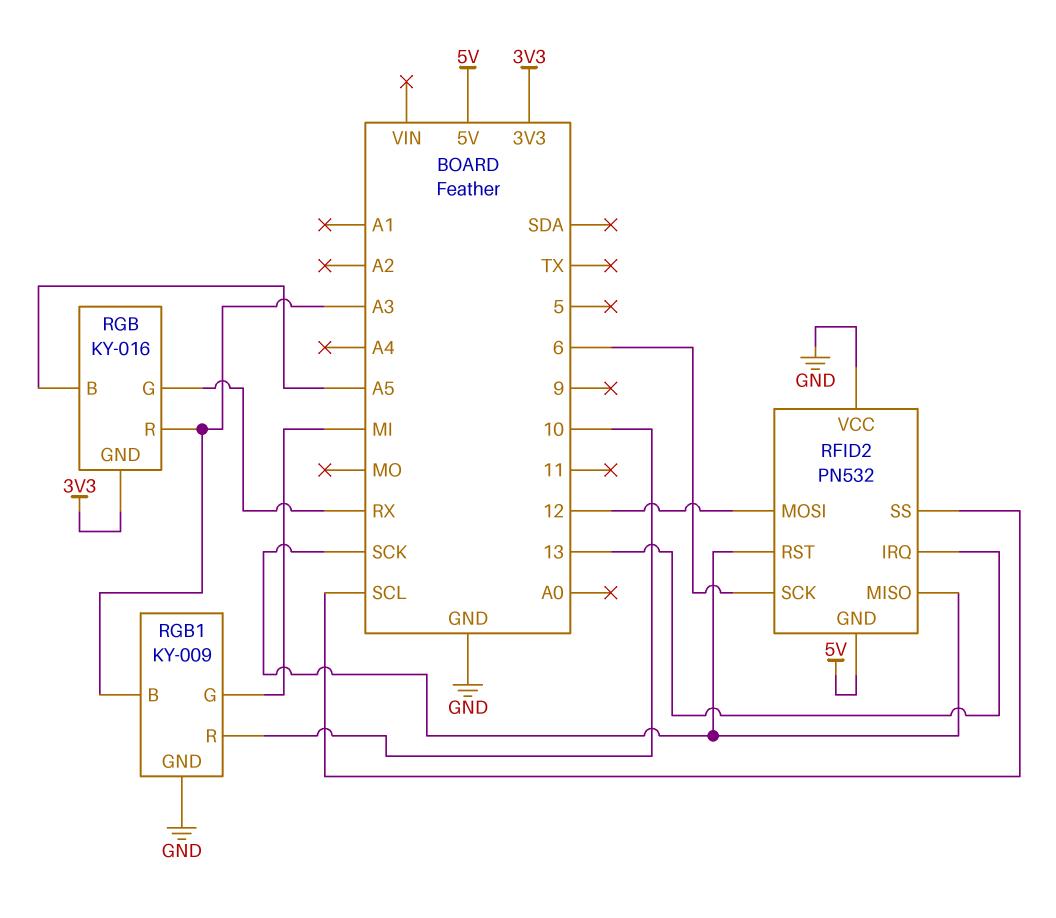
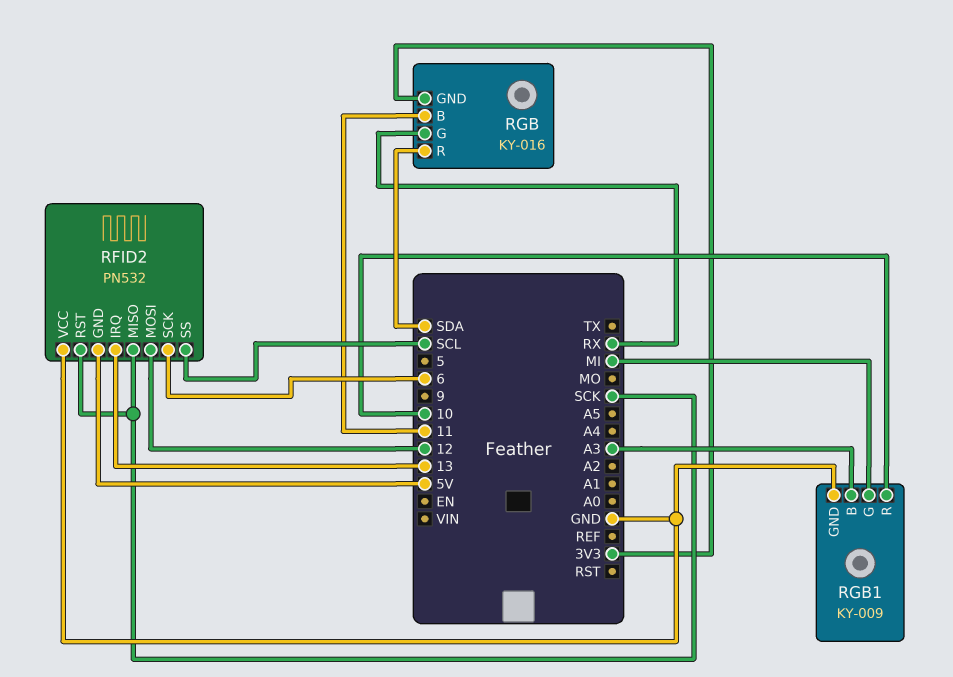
RGB pin B: A5 -> 11
RGB pin R: A3 -> SDA

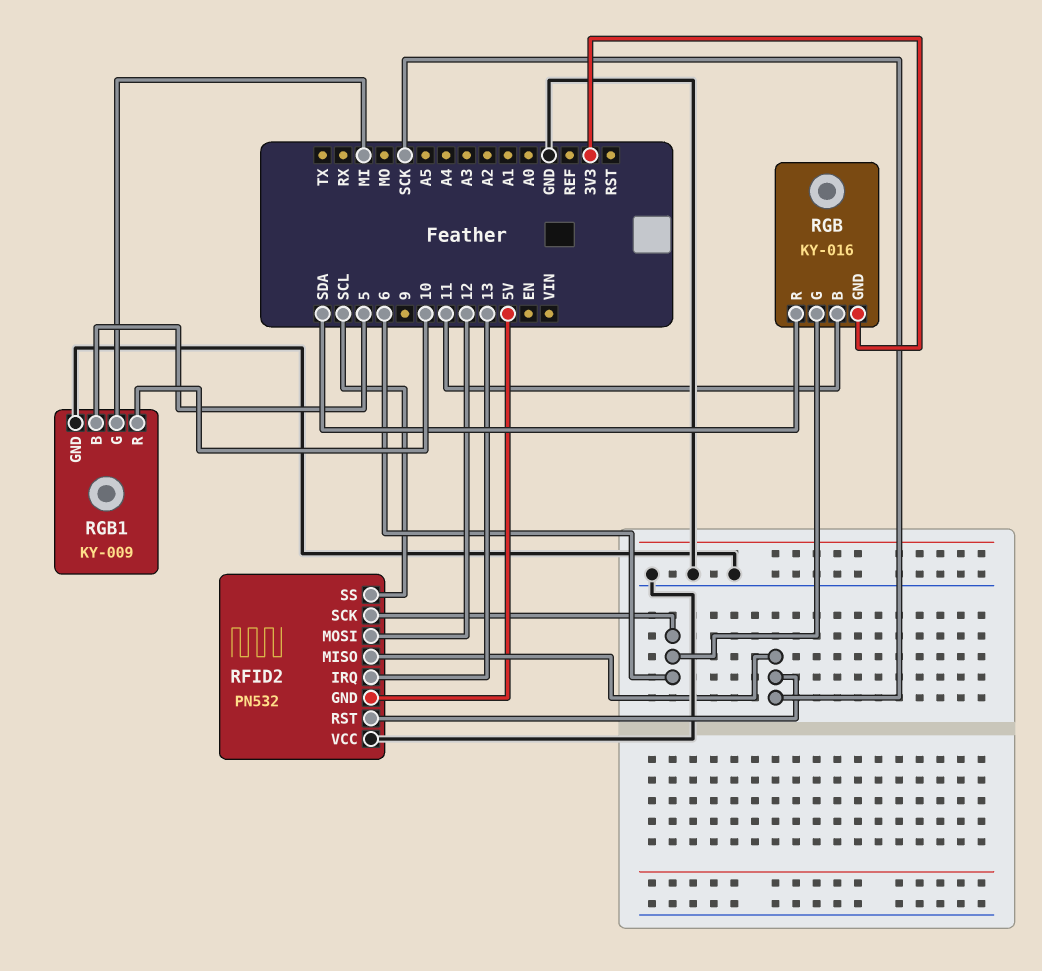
RGB pin G: RX -> 6
RGB1 pin B: A3 -> 5

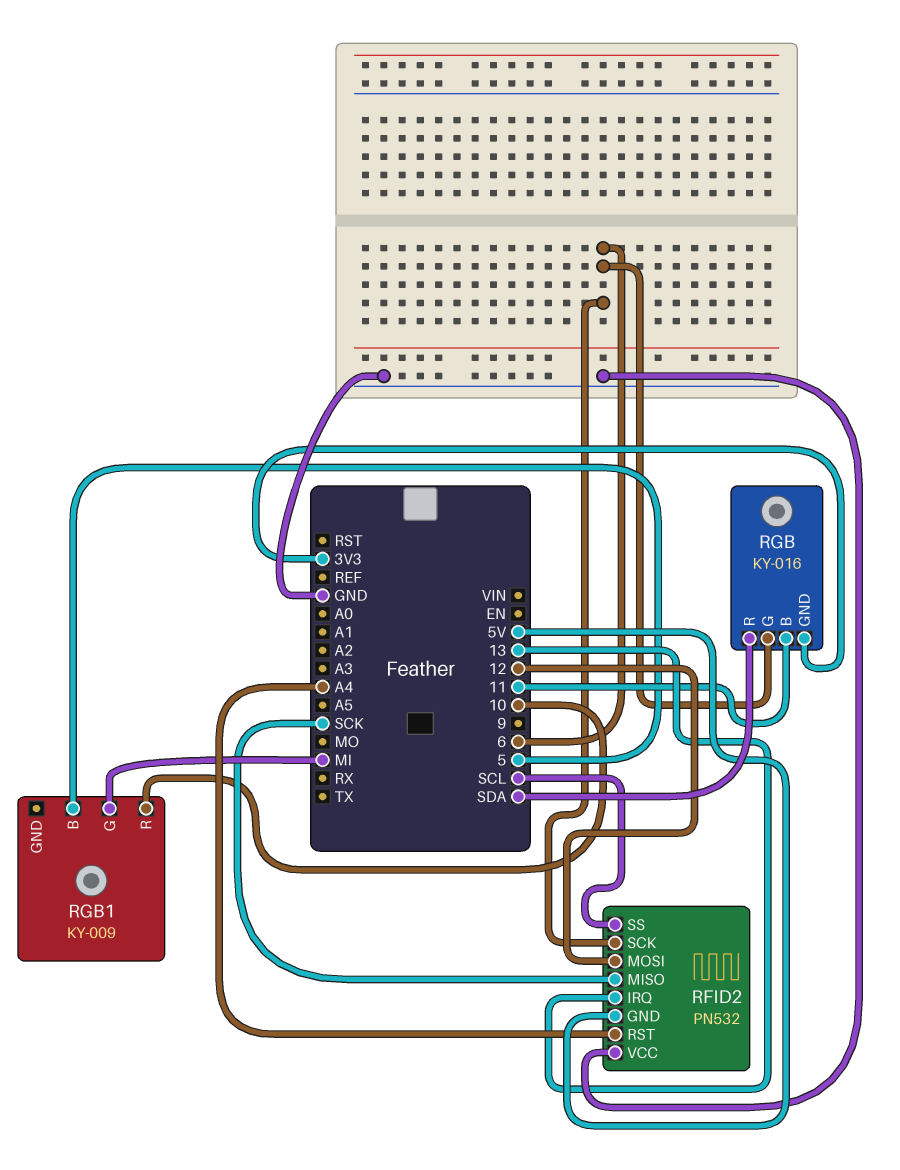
RFID2 pin RST: SCK -> A4
RGB1 pin GND: GND -> none

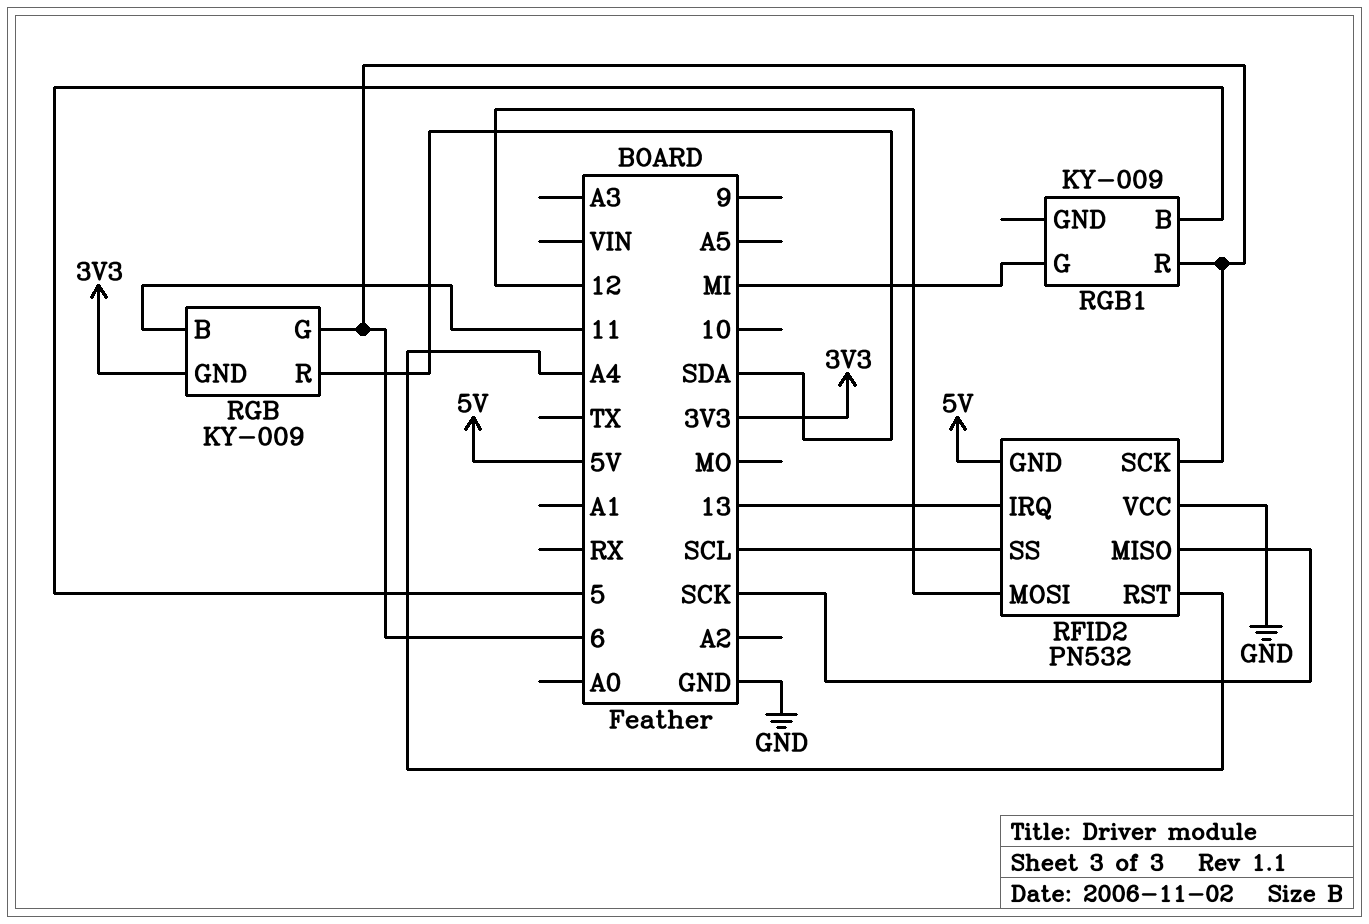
RGB: KY-016 -> KY-009
RGB1 pin R: 10 -> 6

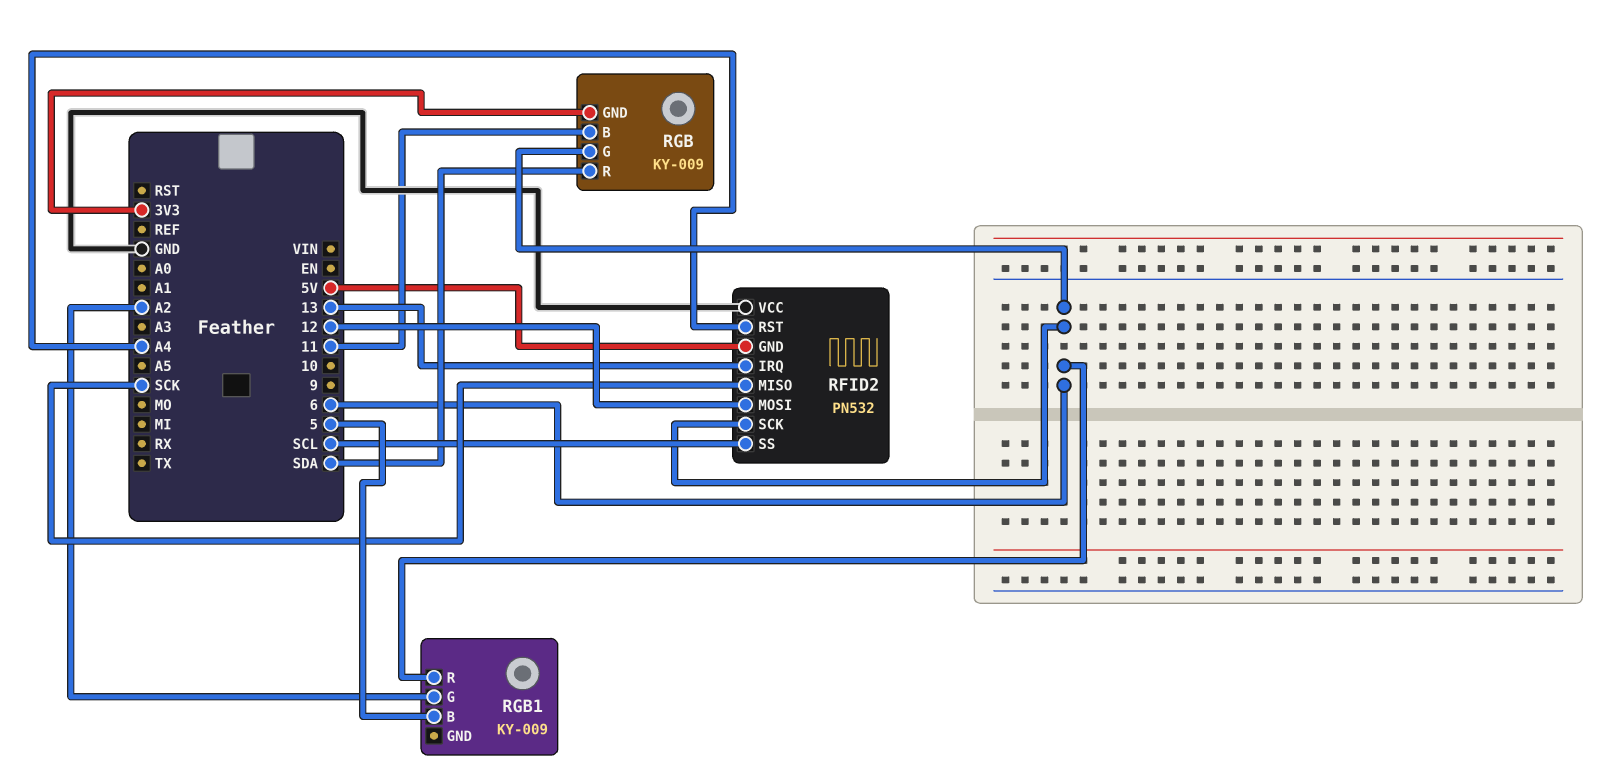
RGB1 pin G: MI -> A2

